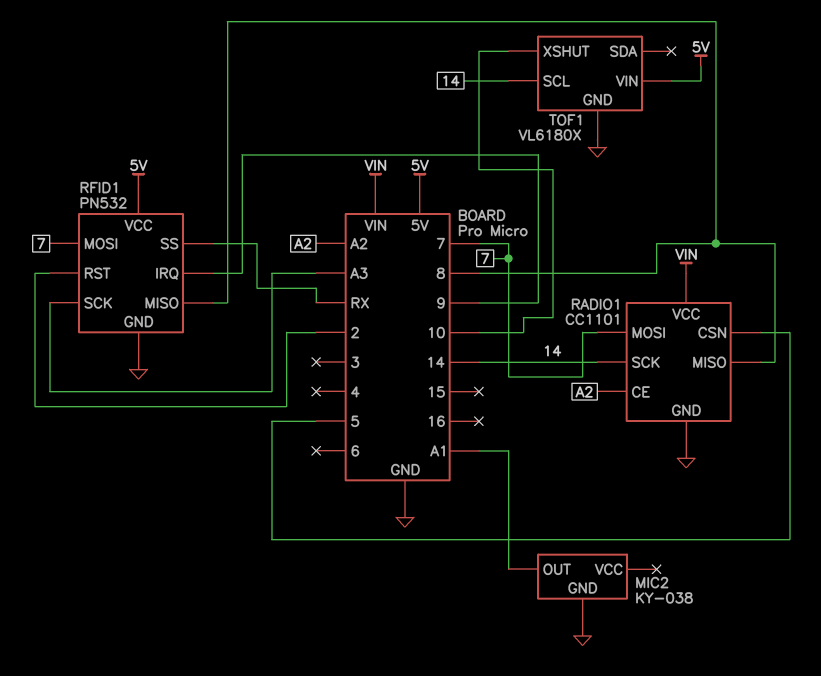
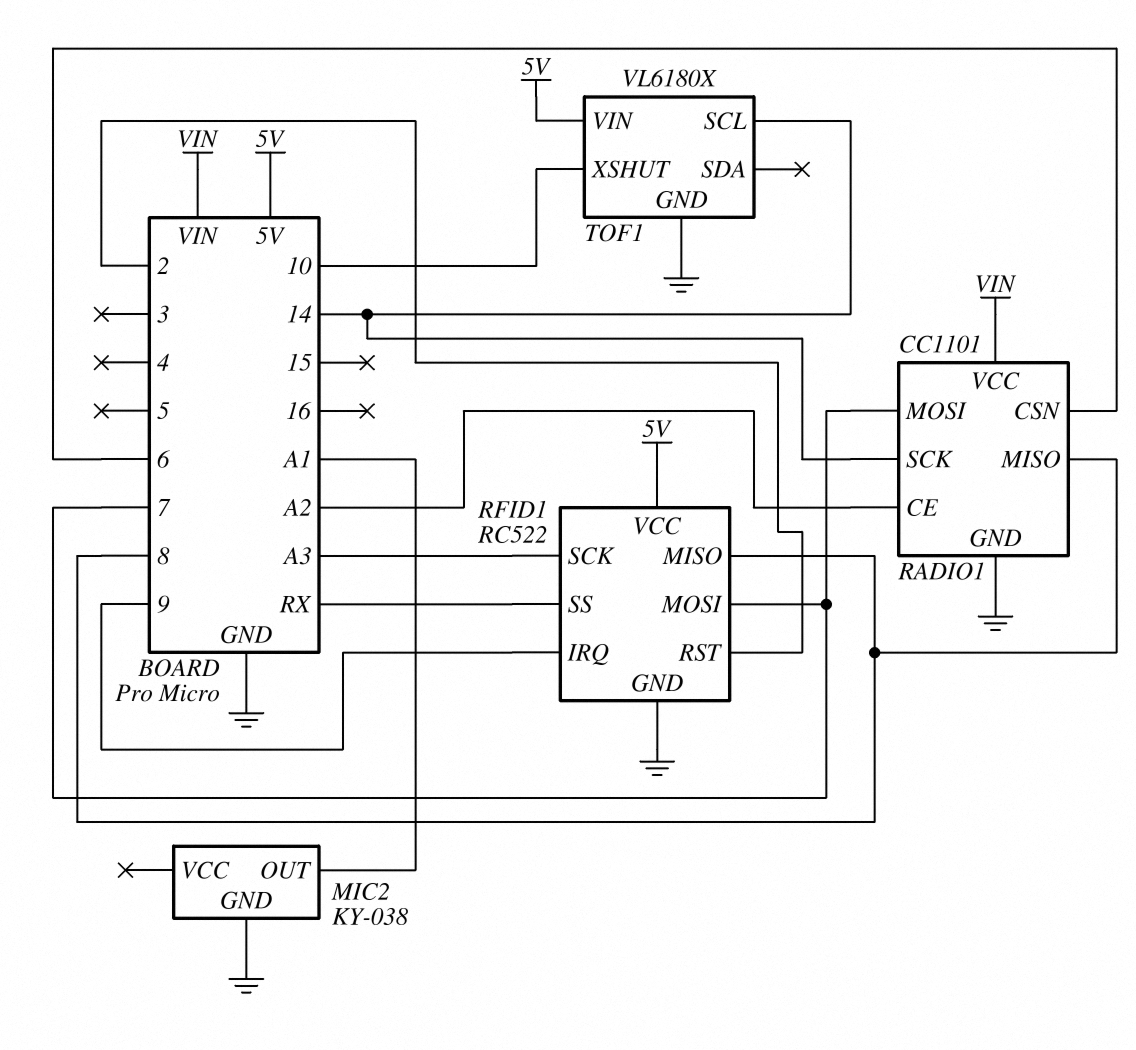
RADIO1 pin CSN: 5 -> 6
RFID1: PN532 -> RC522

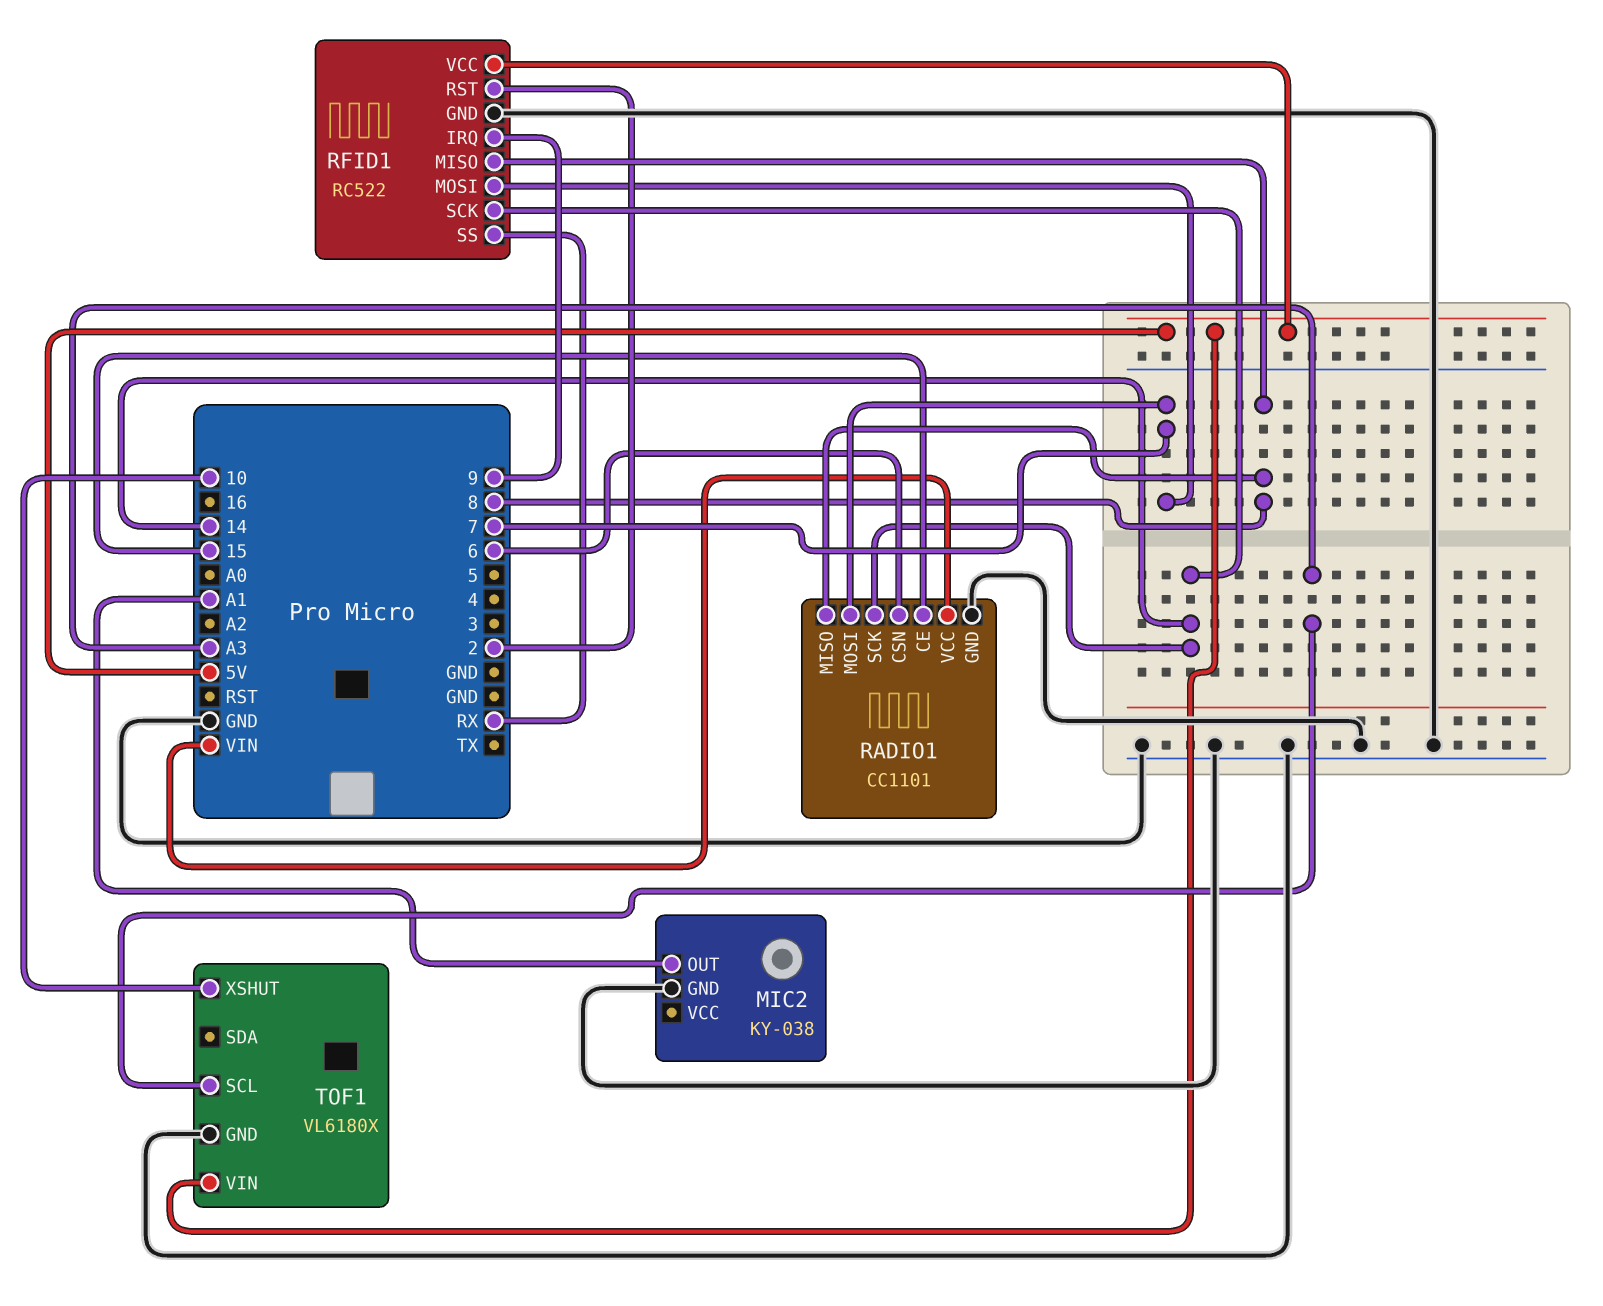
RADIO1 pin CE: A2 -> 15
RFID1 pin SCK: A3 -> 14
TOF1 pin SCL: 14 -> A3

